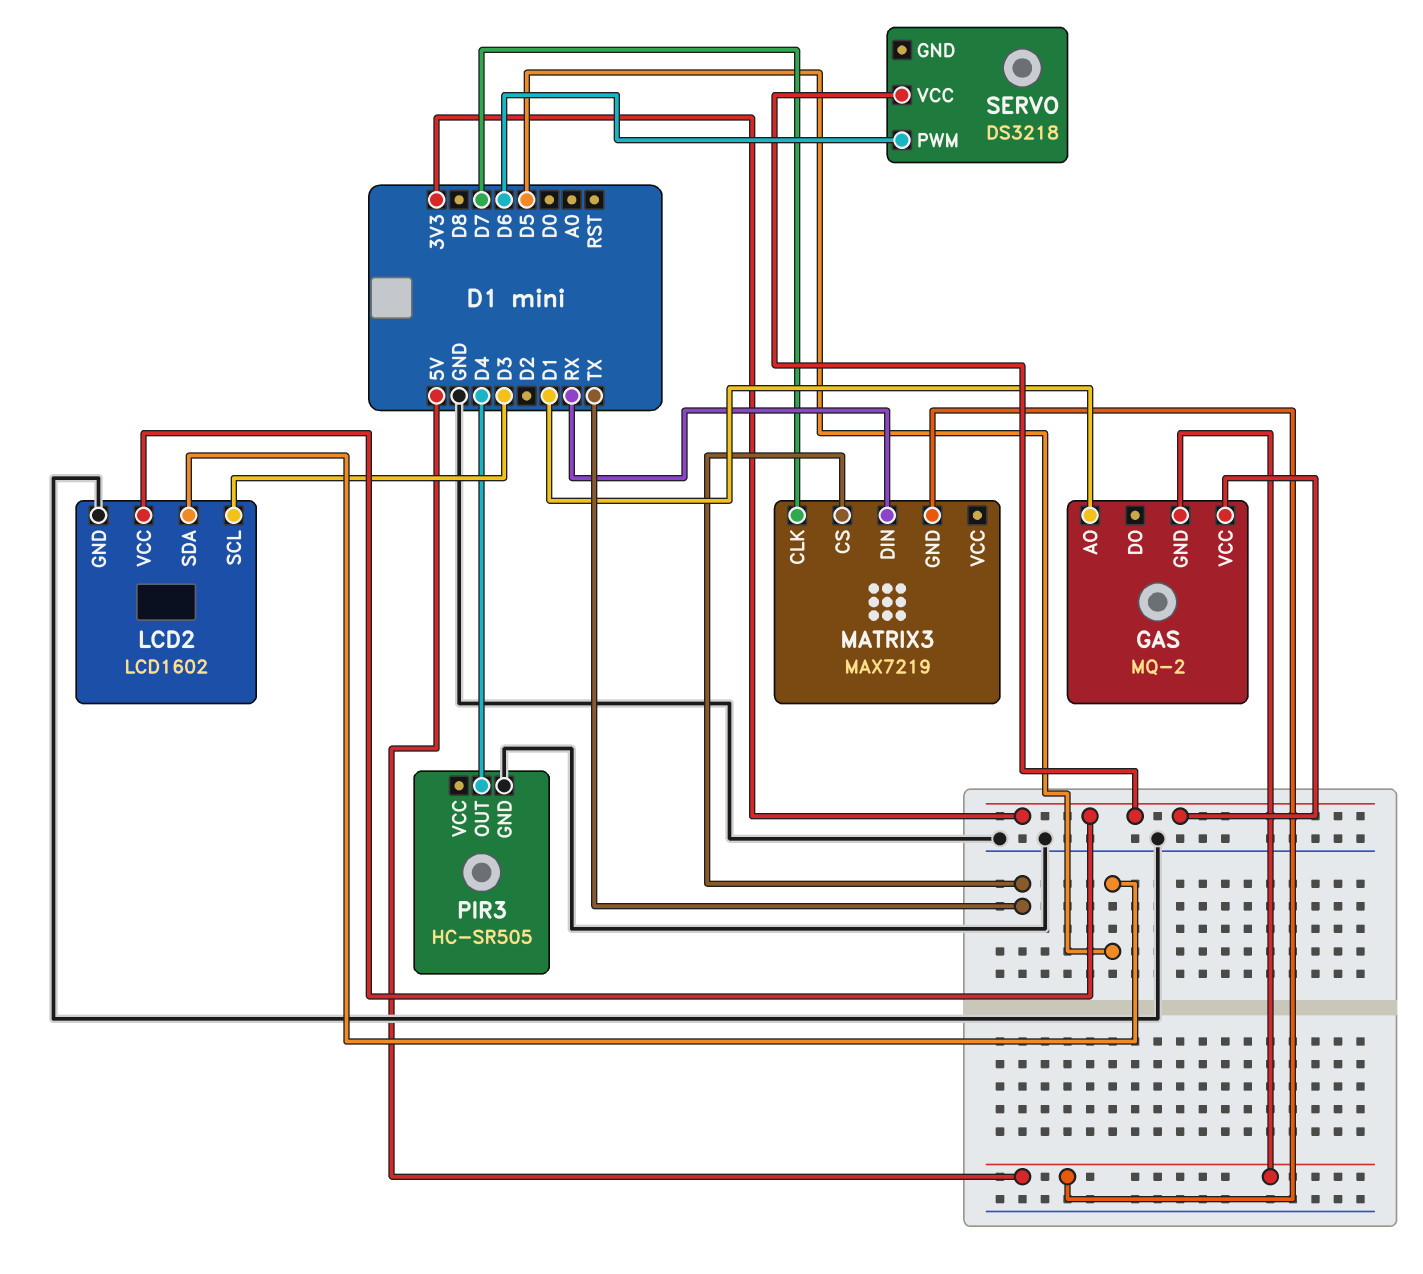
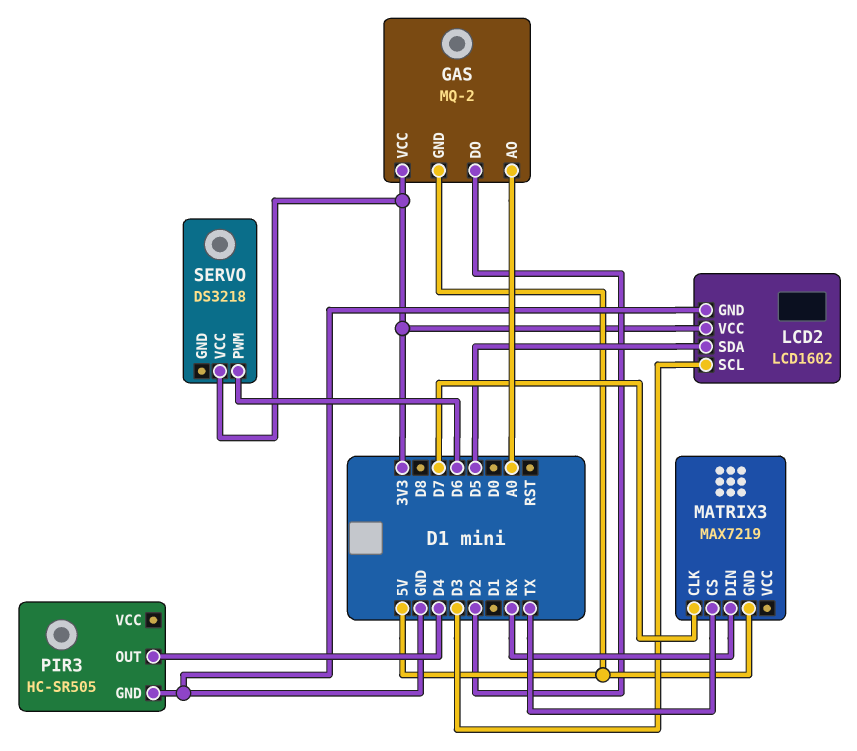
GAS pin AO: D1 -> A0
GAS pin DO: none -> D2

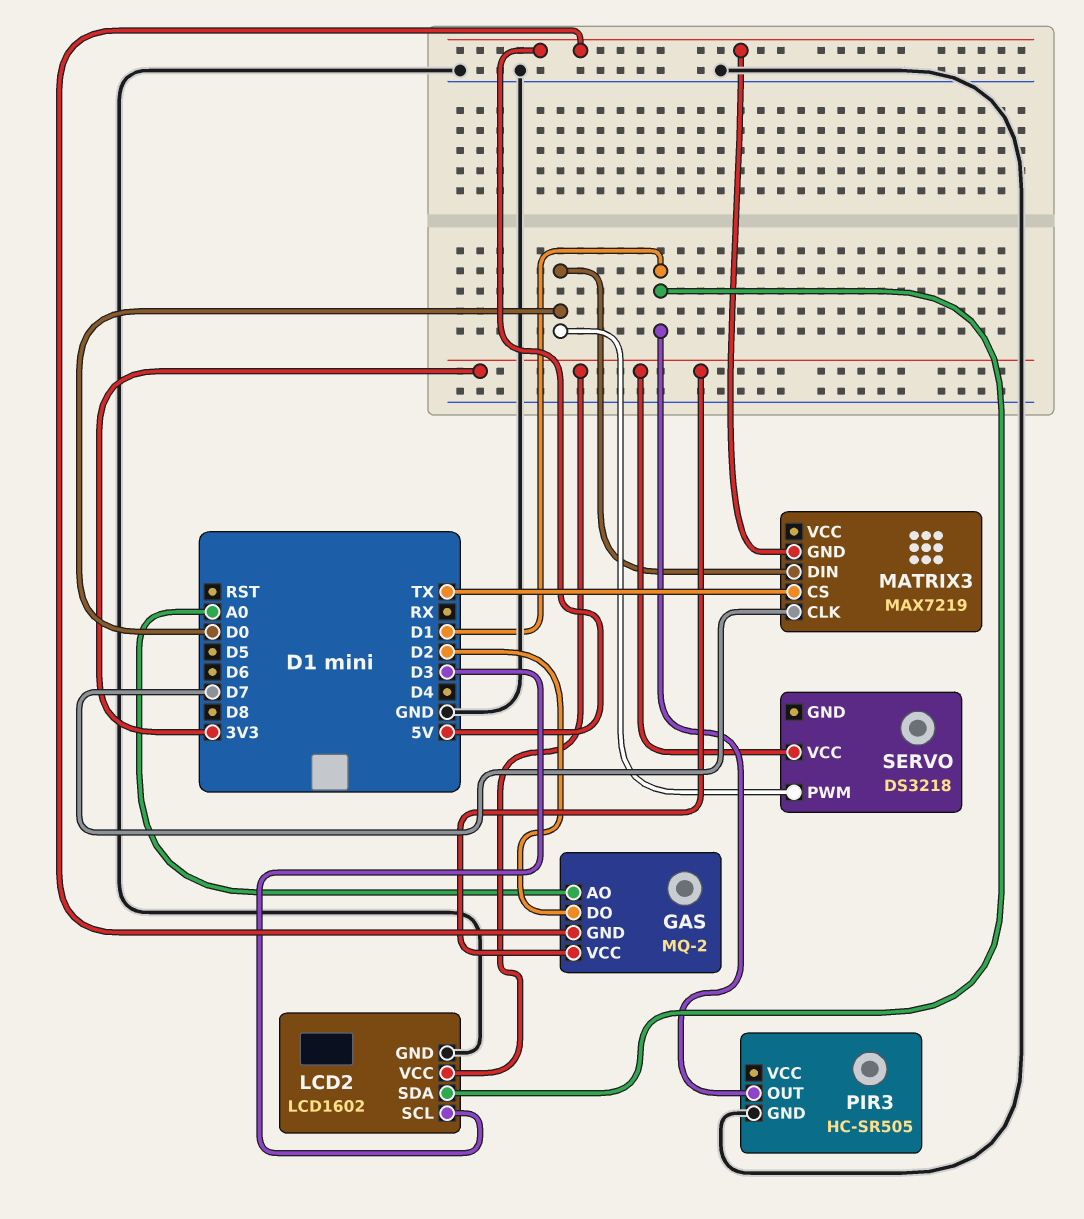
LCD2 pin SDA: D5 -> D1
MATRIX3 pin DIN: RX -> D0
PIR3 pin OUT: D4 -> D1
SERVO pin PWM: D6 -> D0

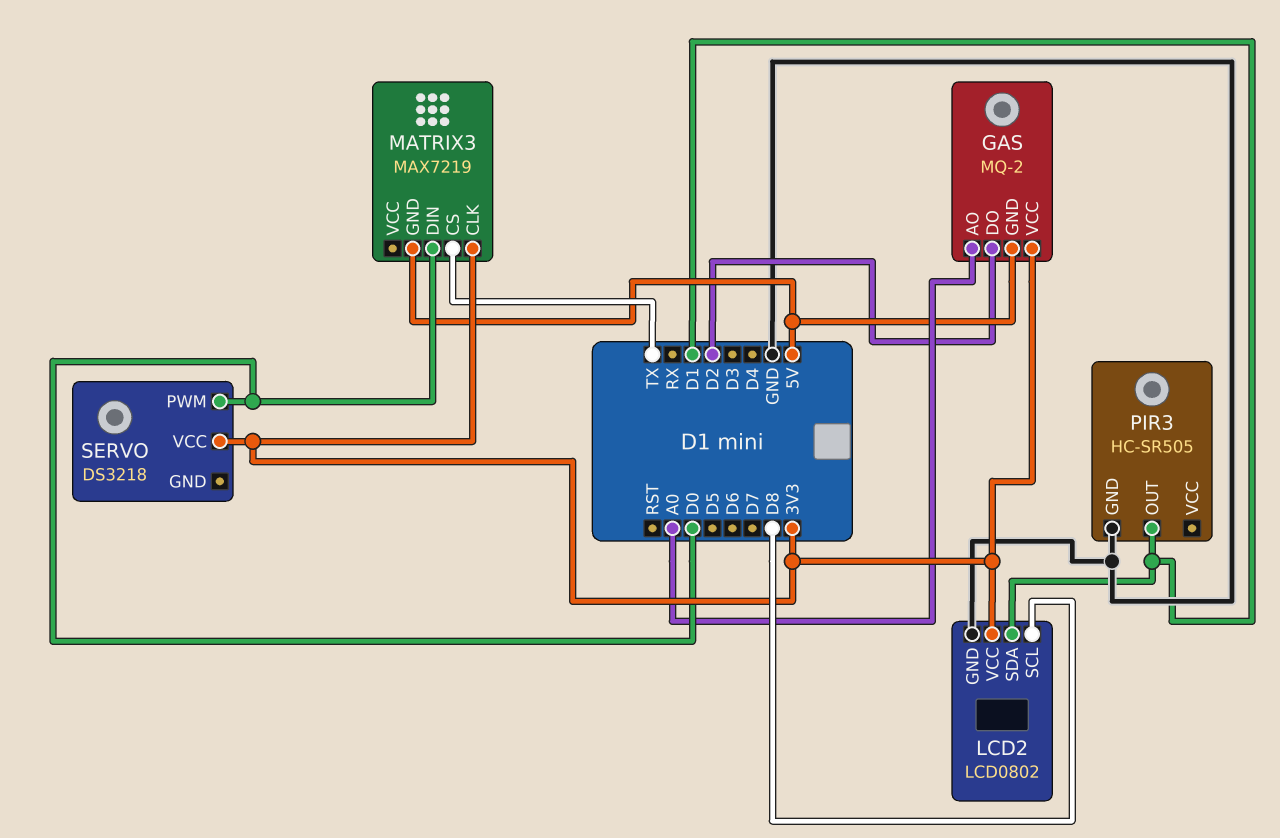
LCD2: LCD1602 -> LCD0802
LCD2 pin SCL: D3 -> D8
MATRIX3 pin CLK: D7 -> 3V3

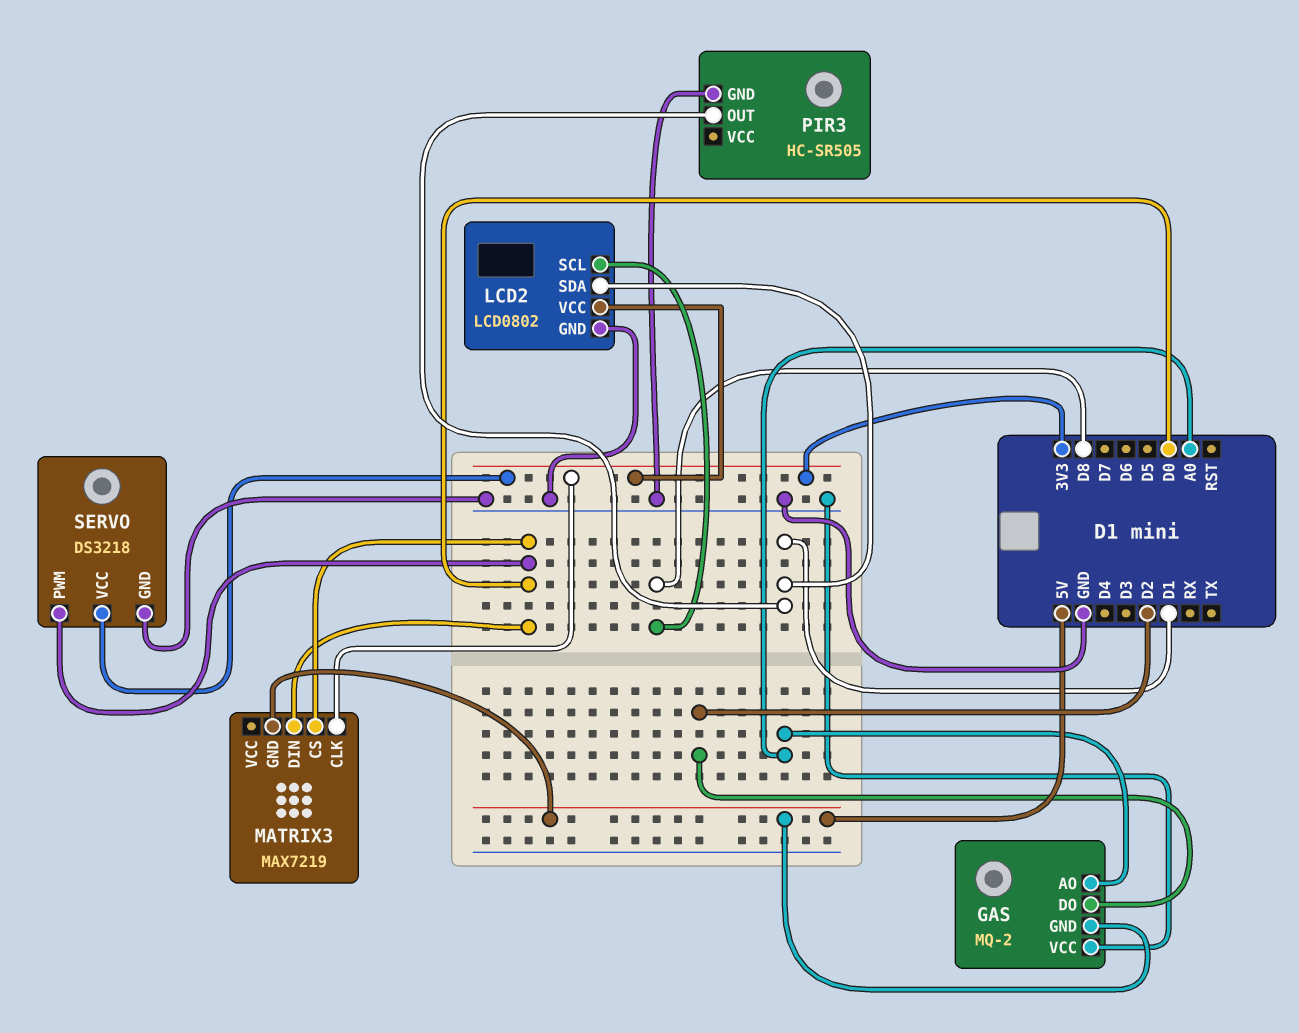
GAS pin VCC: 3V3 -> GND
MATRIX3 pin CS: TX -> D0
SERVO pin GND: none -> GND

